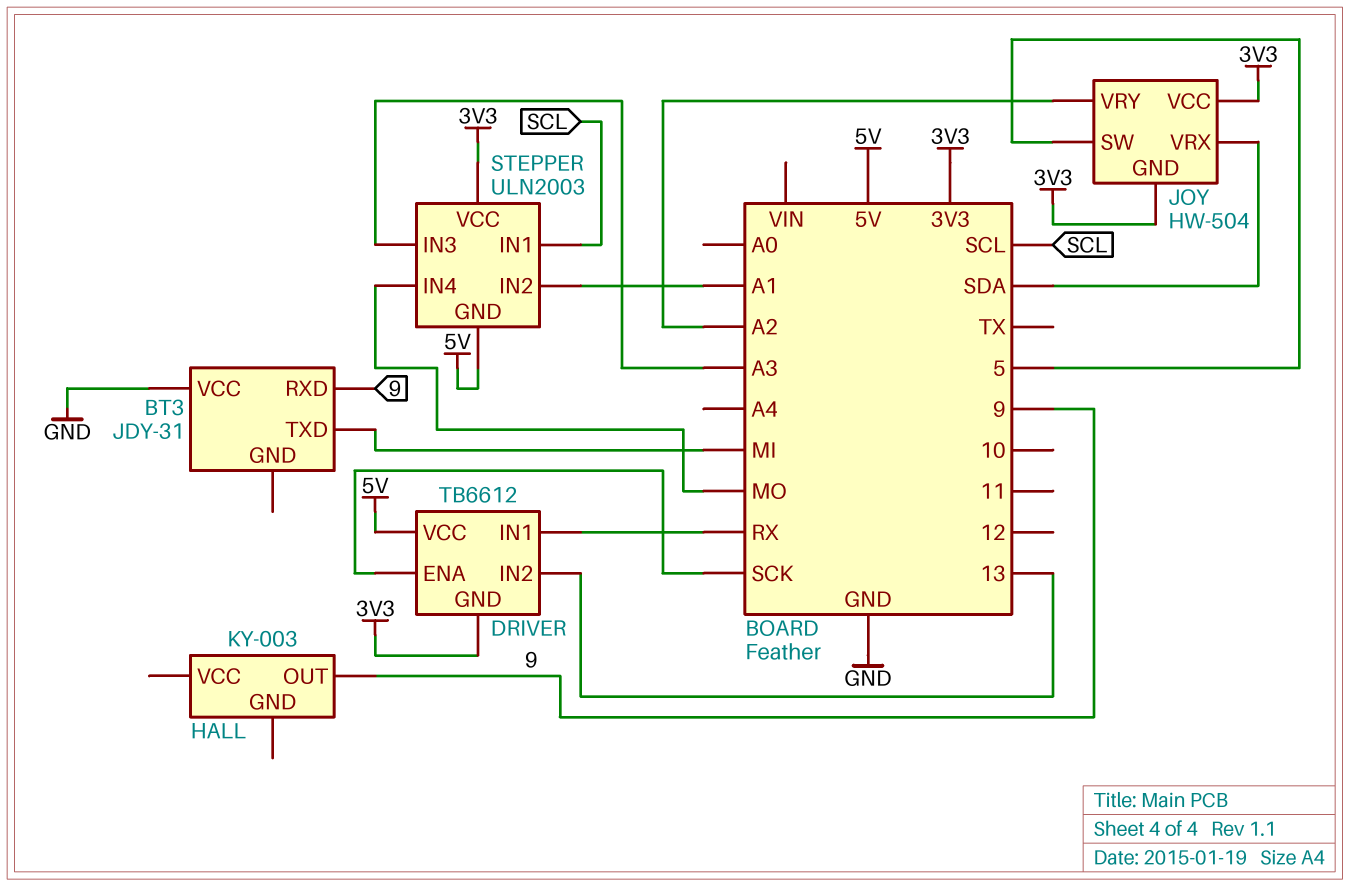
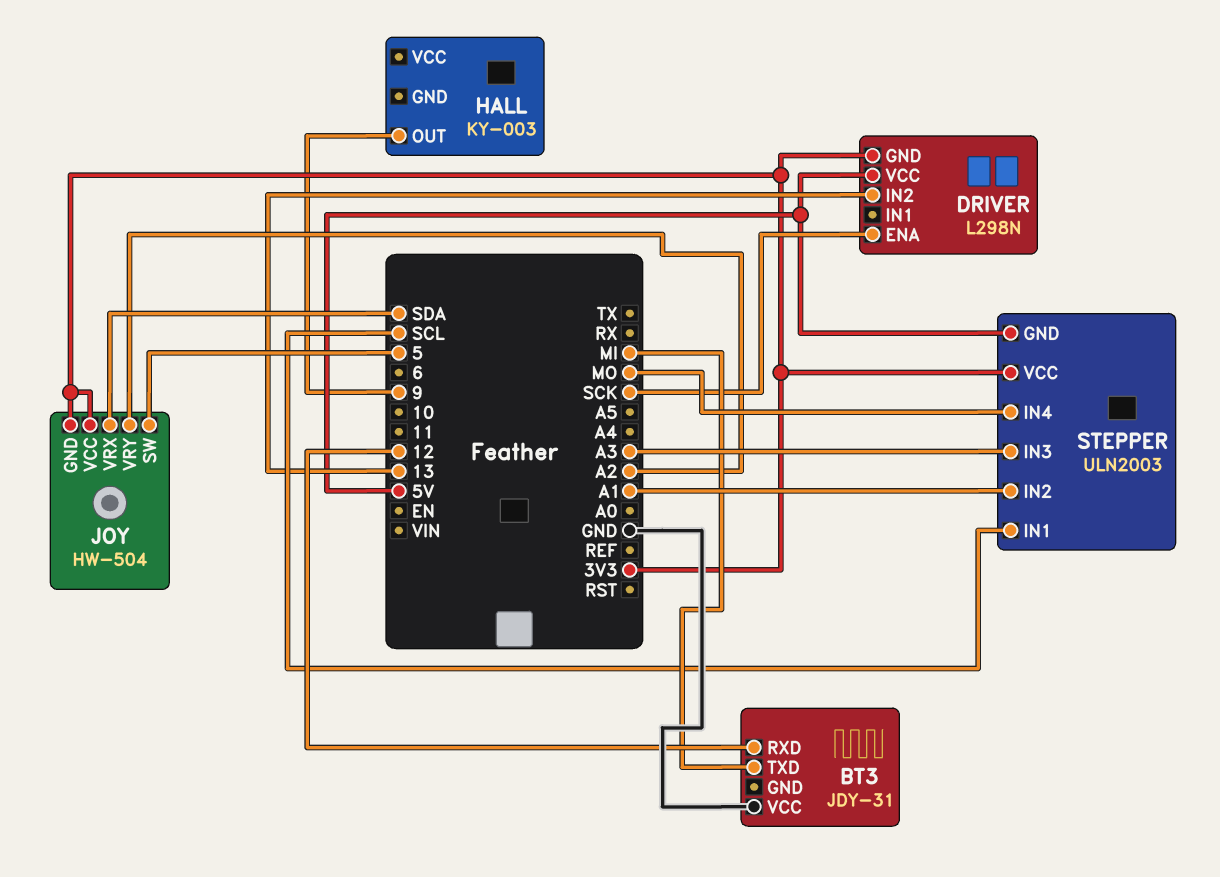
BT3 pin RXD: 9 -> 12
DRIVER: TB6612 -> L298N
DRIVER pin IN1: RX -> none

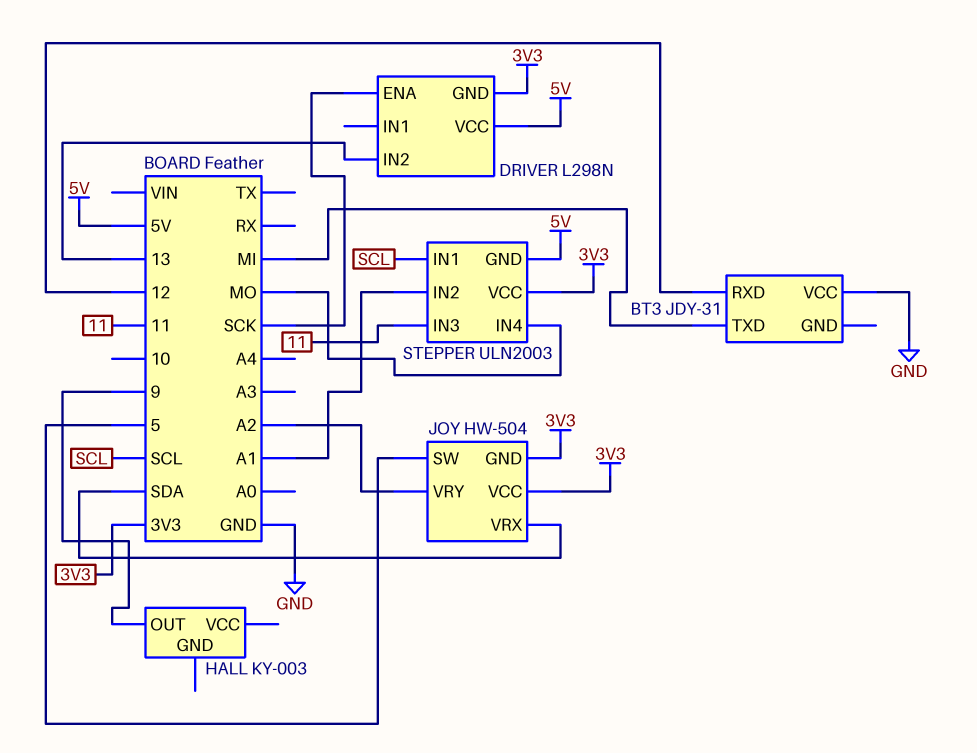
STEPPER pin IN3: A3 -> 11

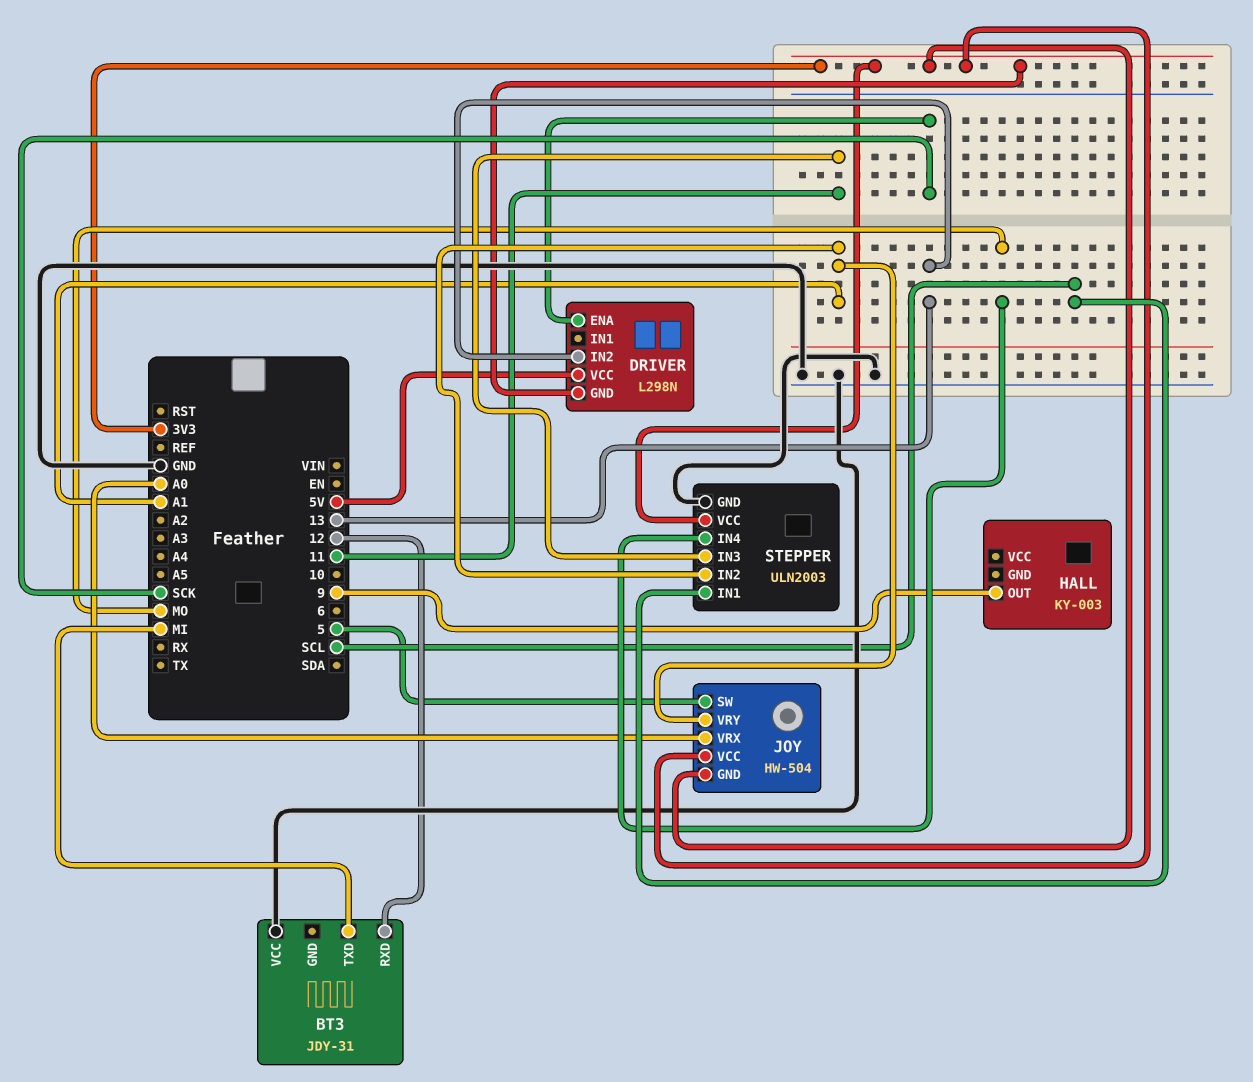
JOY pin VRX: SDA -> A0
JOY pin VRY: A2 -> A1
STEPPER pin GND: 5V -> GND

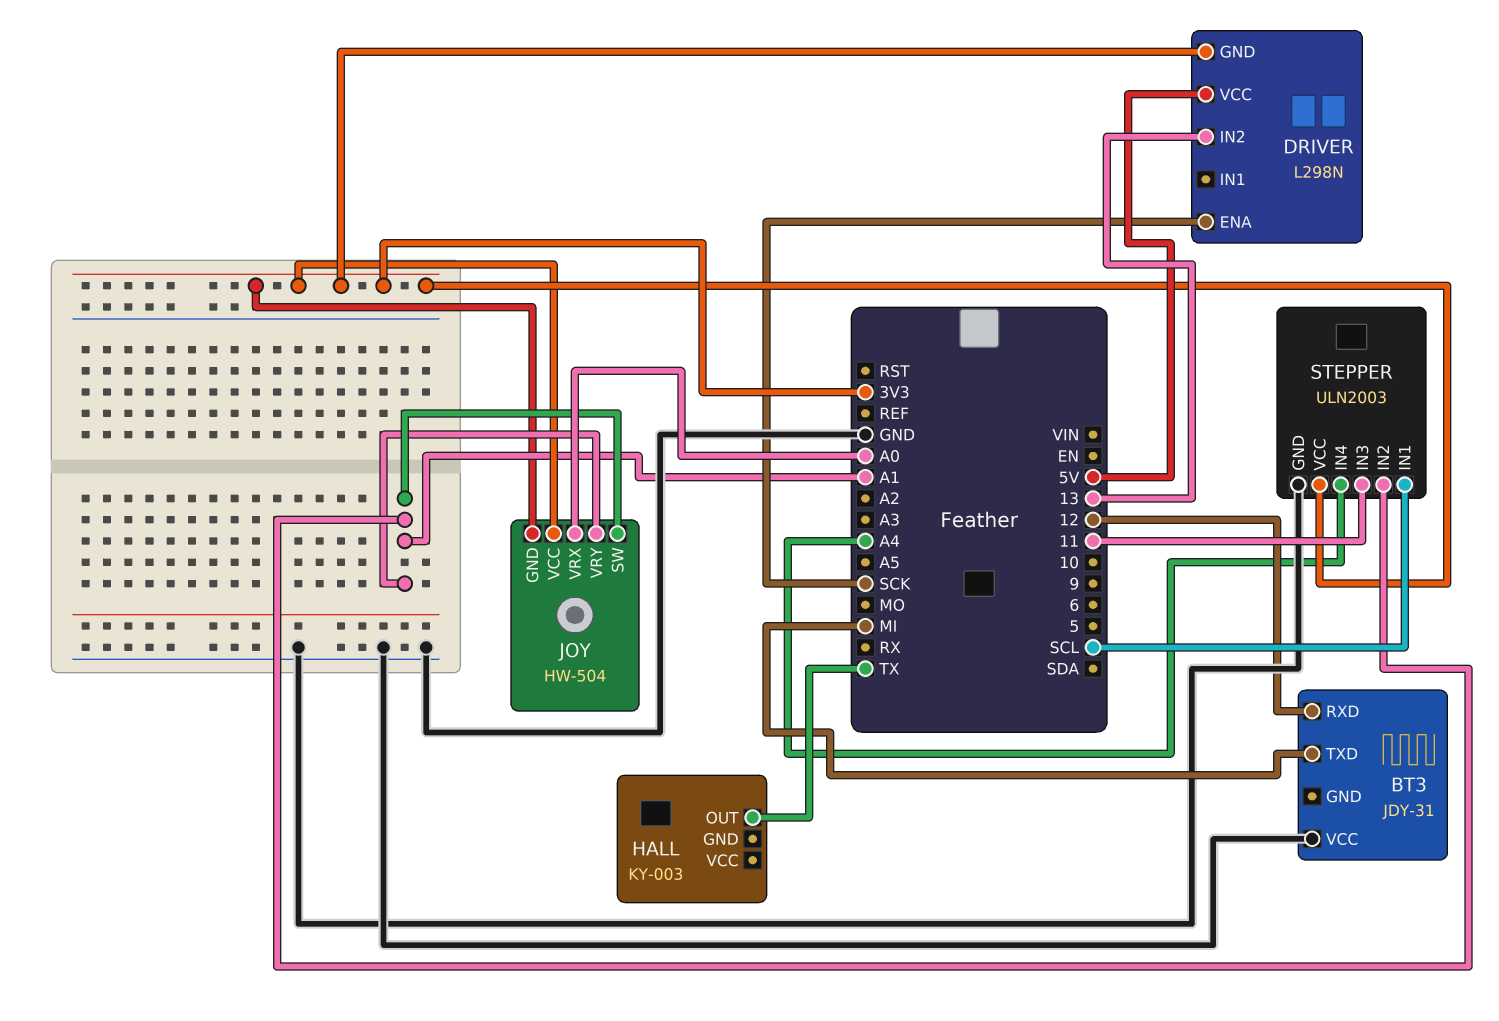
HALL pin OUT: 9 -> TX
JOY pin SW: 5 -> A1
STEPPER pin IN4: MO -> A4

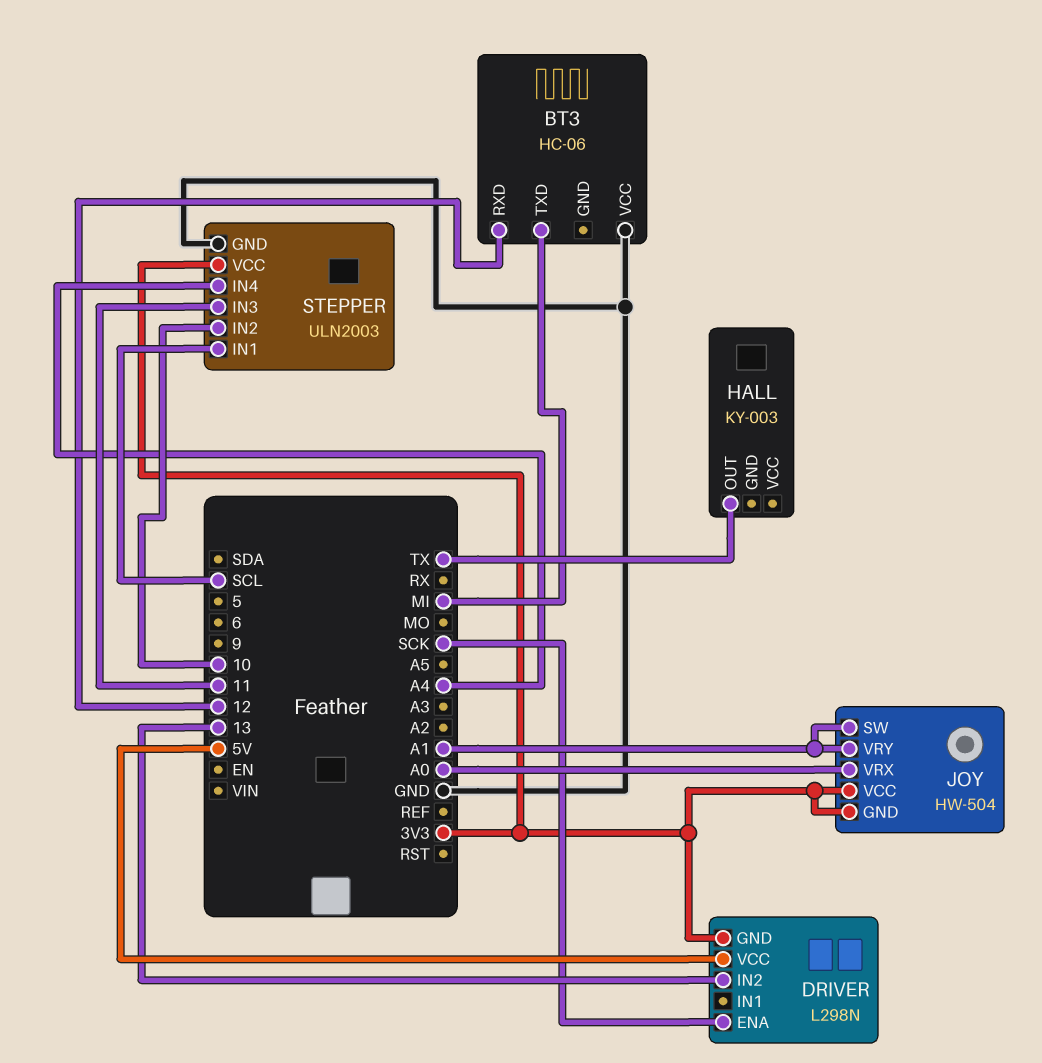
BT3: JDY-31 -> HC-06
STEPPER pin IN2: A1 -> 10

